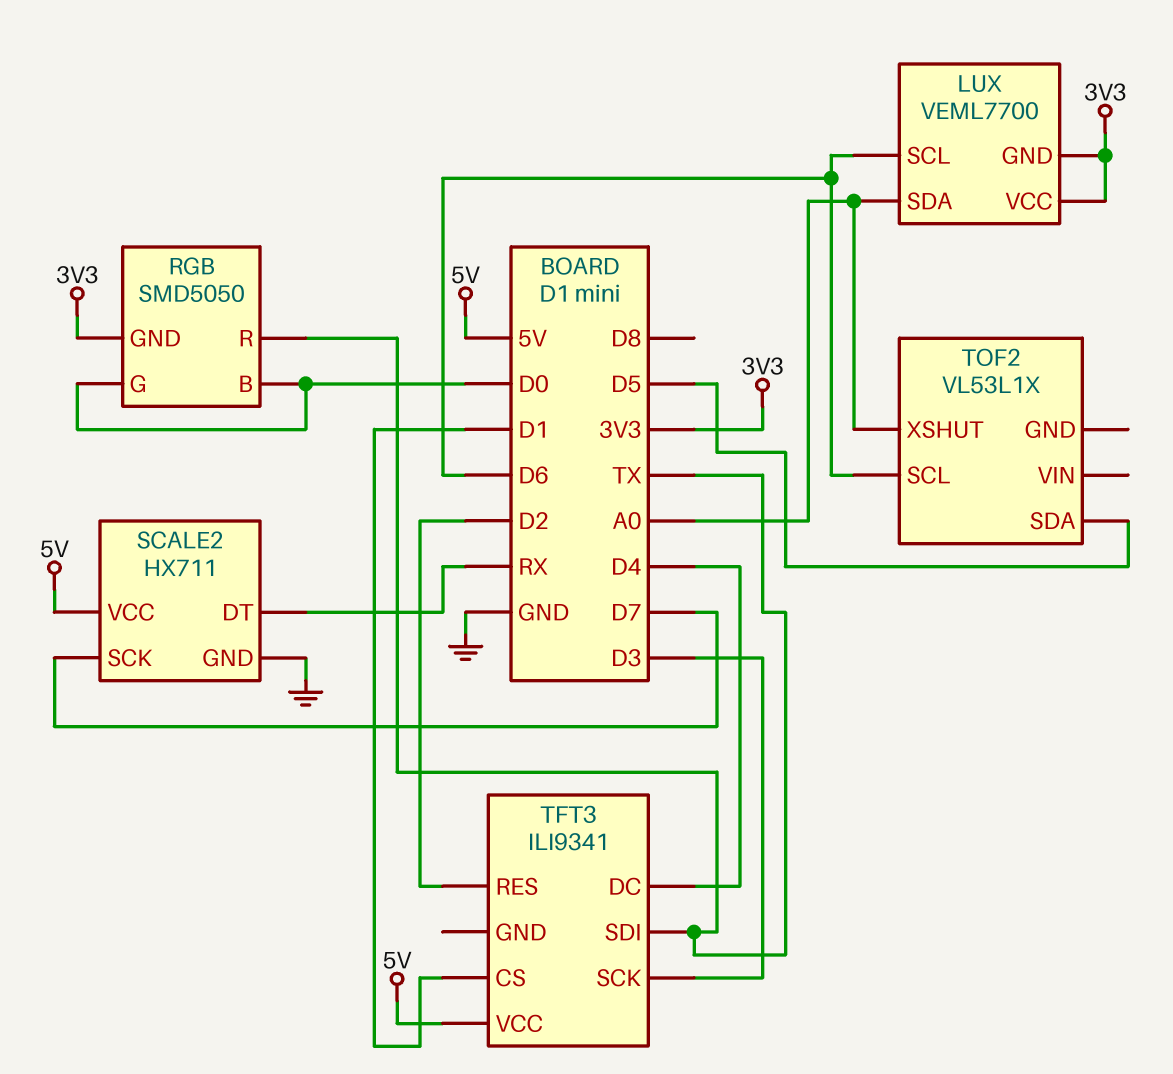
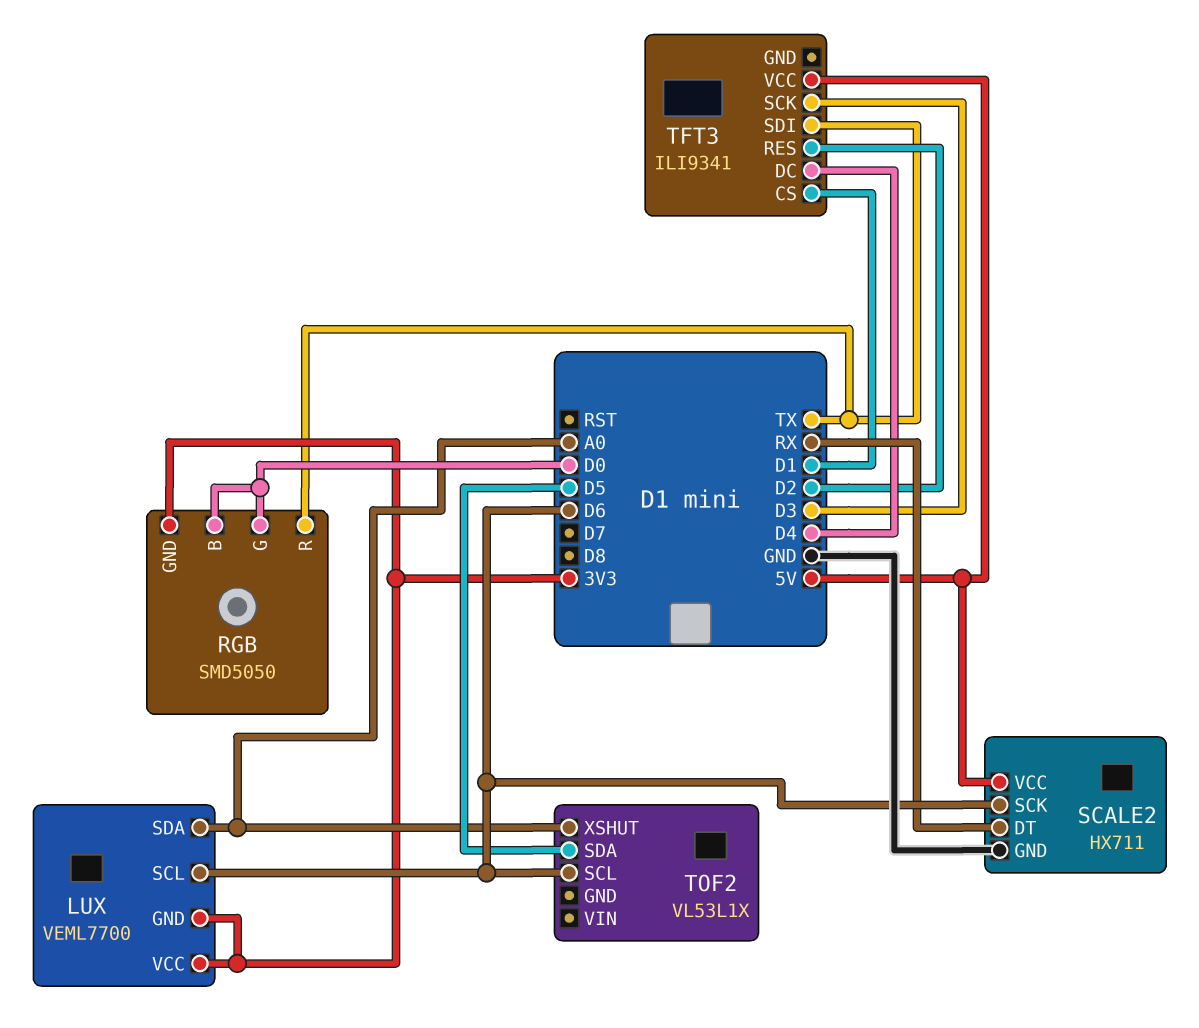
SCALE2 pin SCK: D7 -> D6

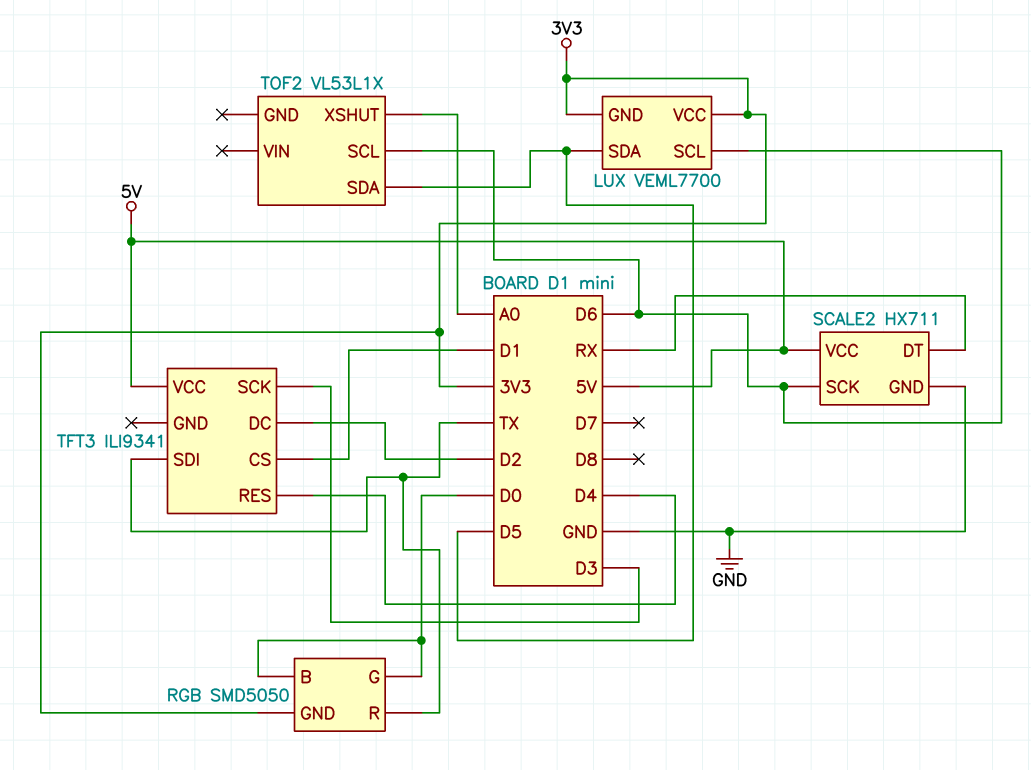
LUX pin SDA: A0 -> D5
TFT3 pin DC: D4 -> D2
TFT3 pin RES: D2 -> D4

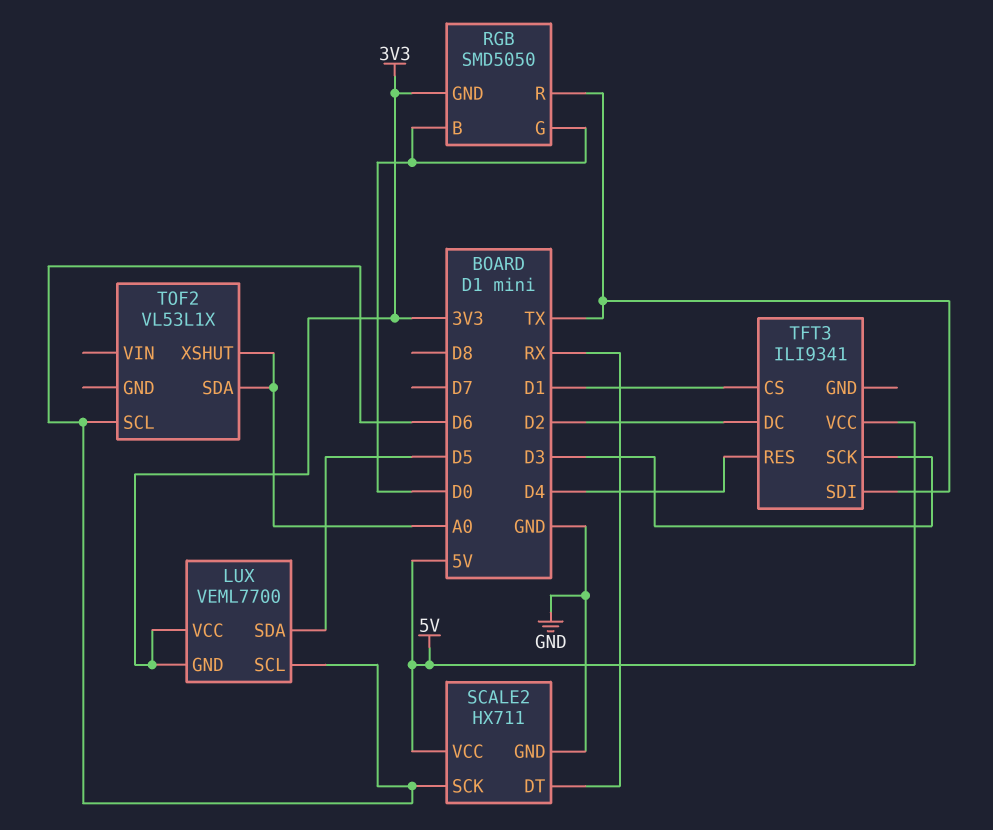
TOF2 pin SDA: D5 -> A0

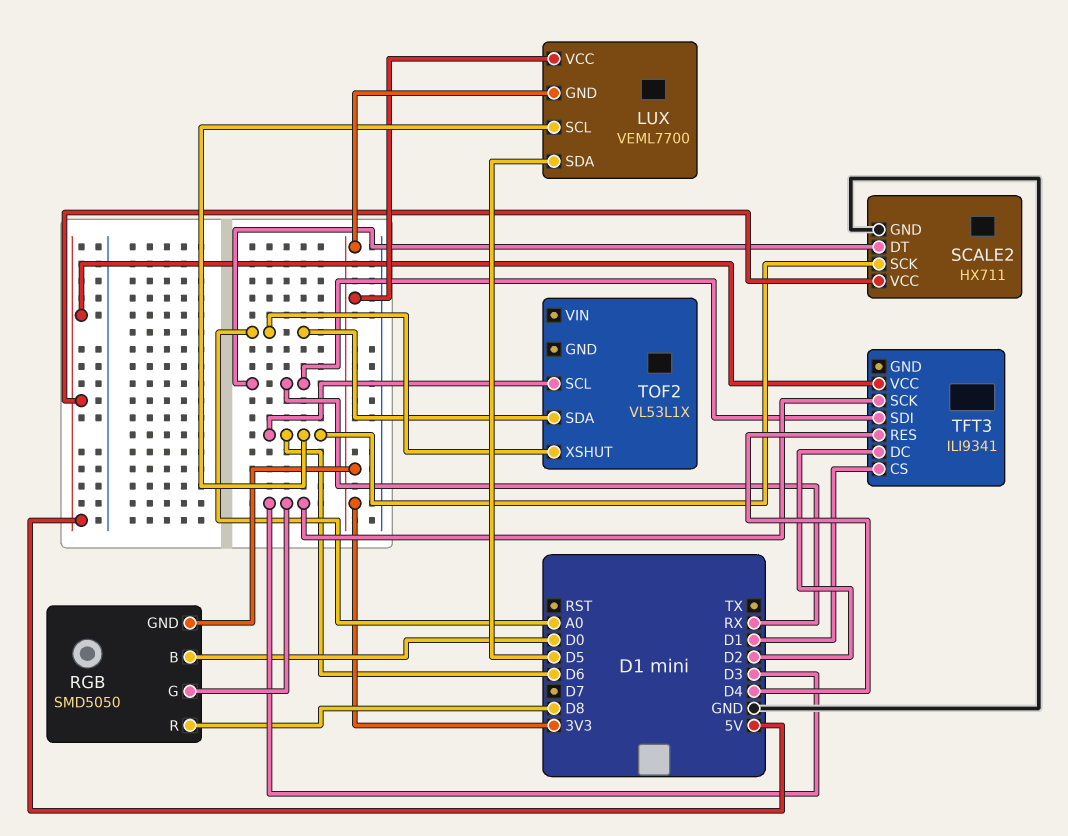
RGB pin G: D0 -> D3
RGB pin R: TX -> D8
TFT3 pin SDI: TX -> RX

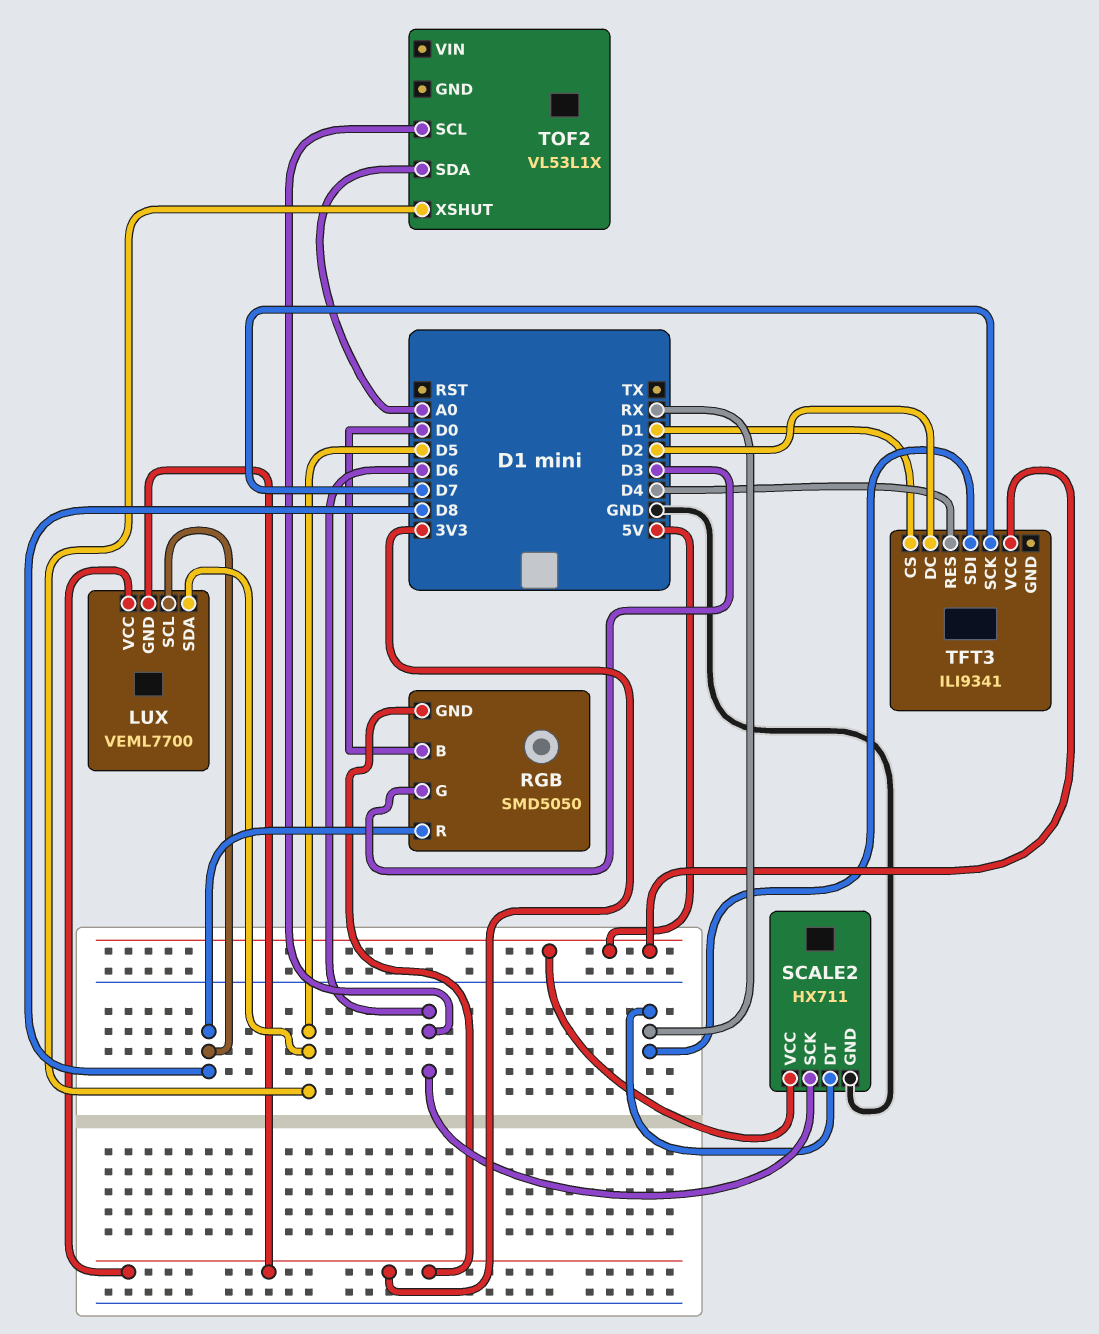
LUX pin SCL: D6 -> D8
TFT3 pin SCK: D3 -> D7
TOF2 pin XSHUT: A0 -> D5

